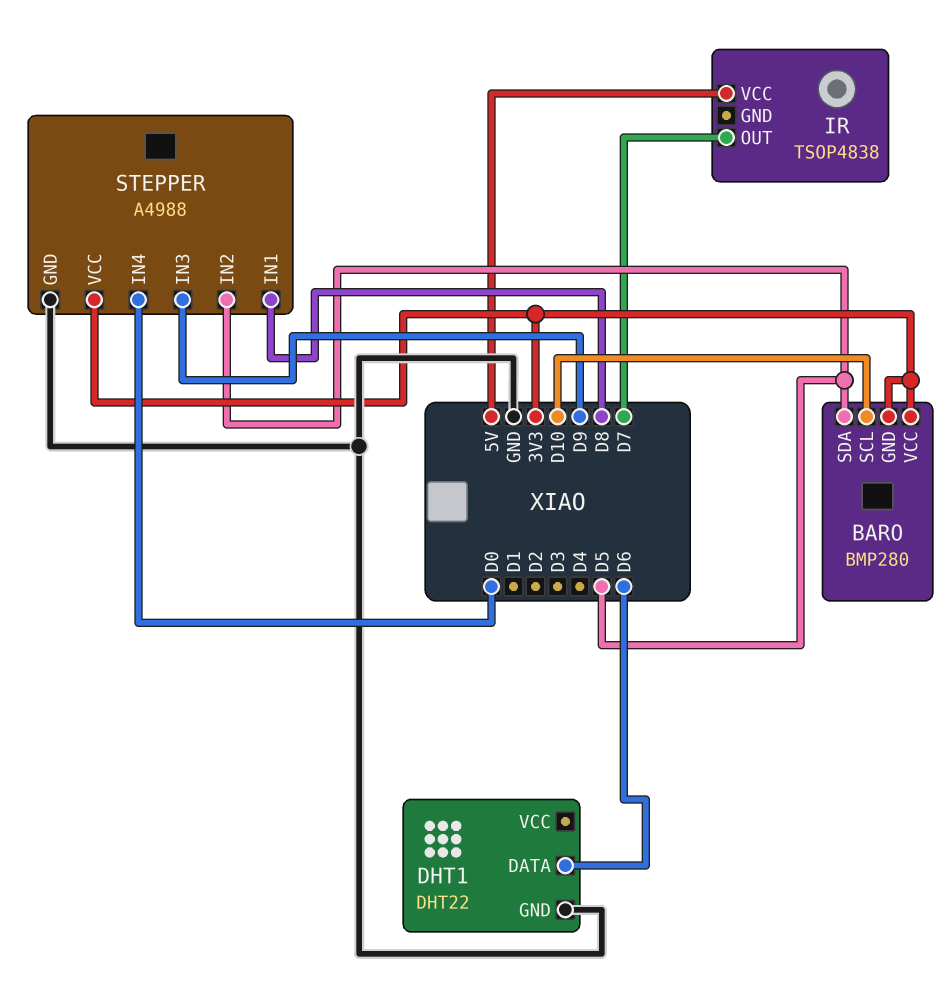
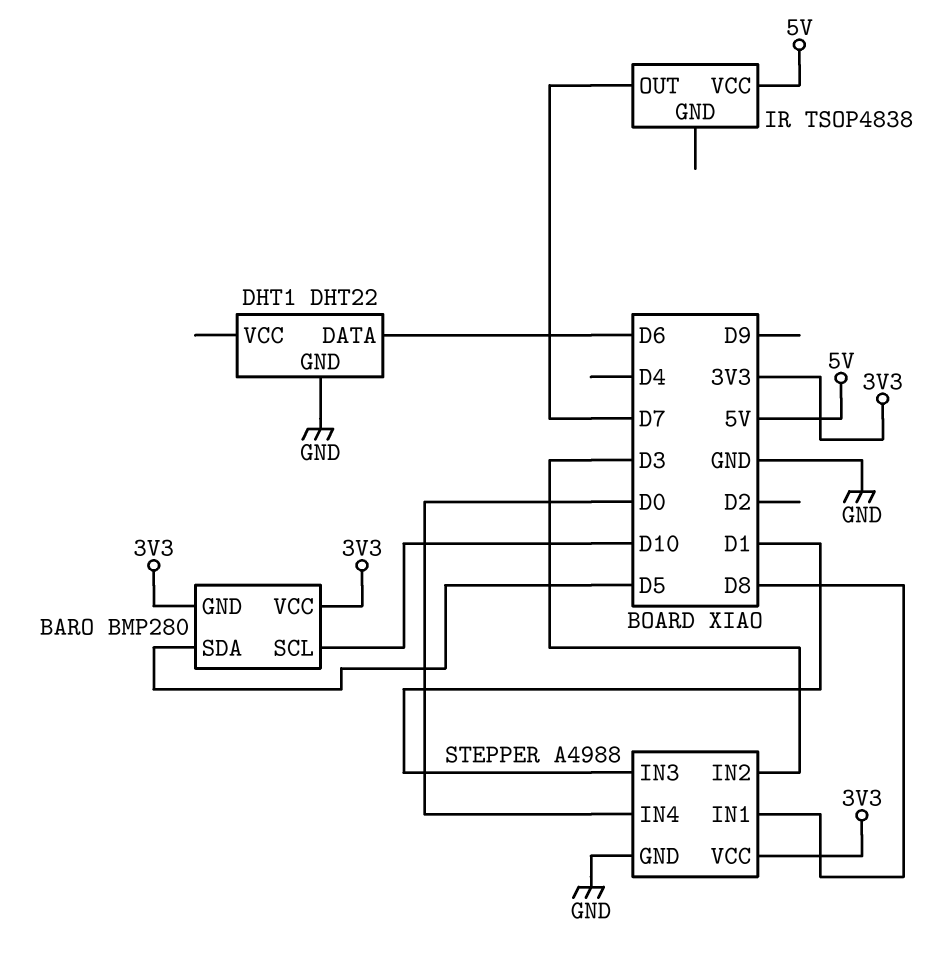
STEPPER pin IN2: D5 -> D3
STEPPER pin IN3: D9 -> D1

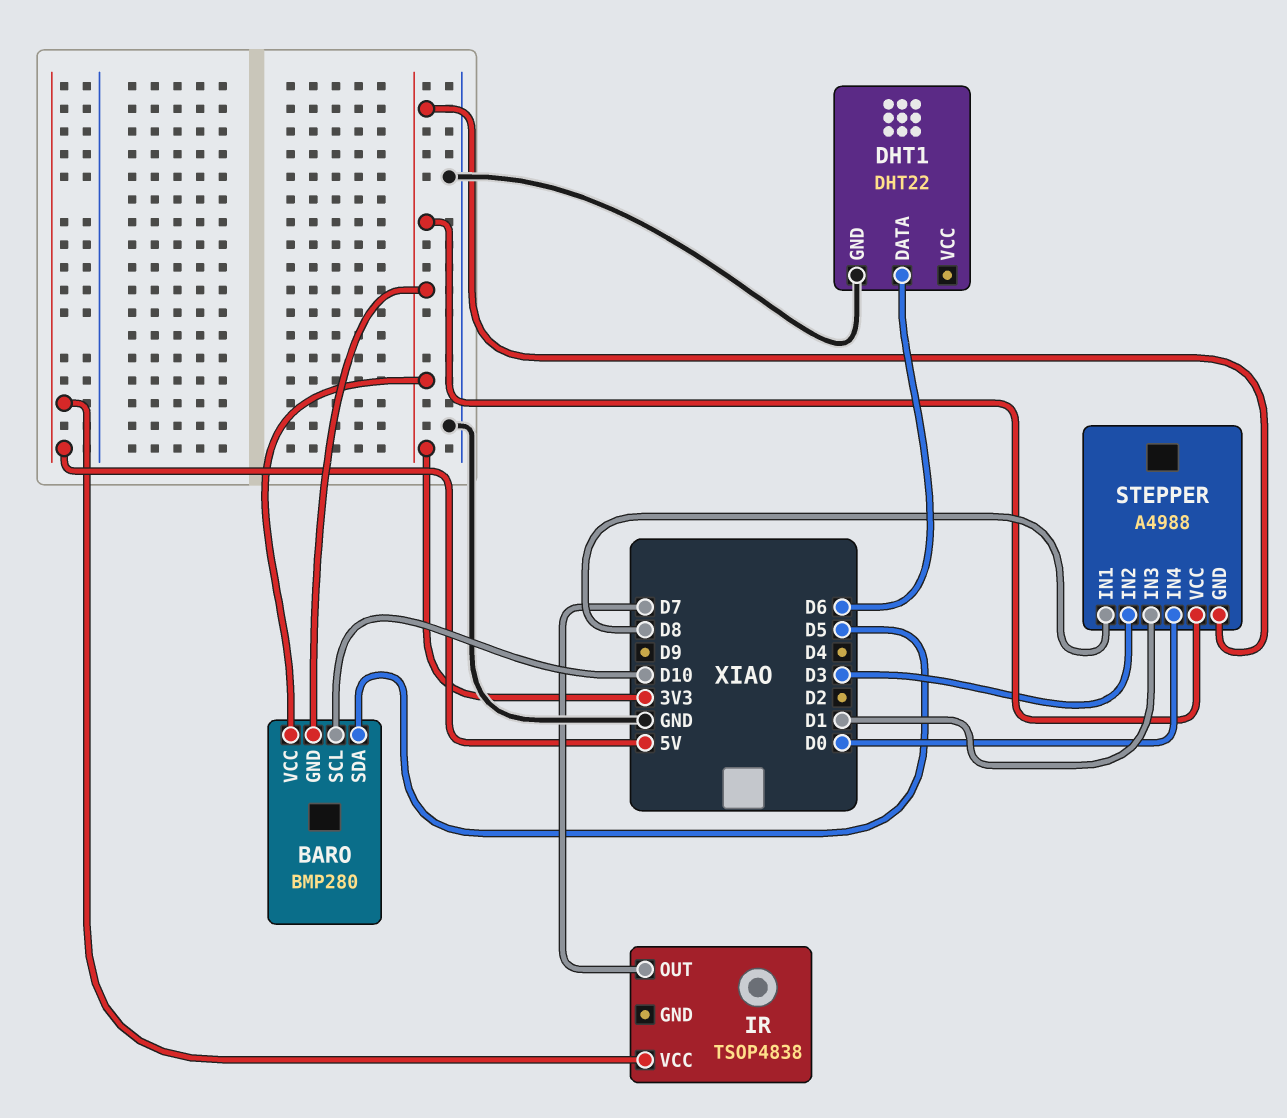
STEPPER pin GND: GND -> 3V3

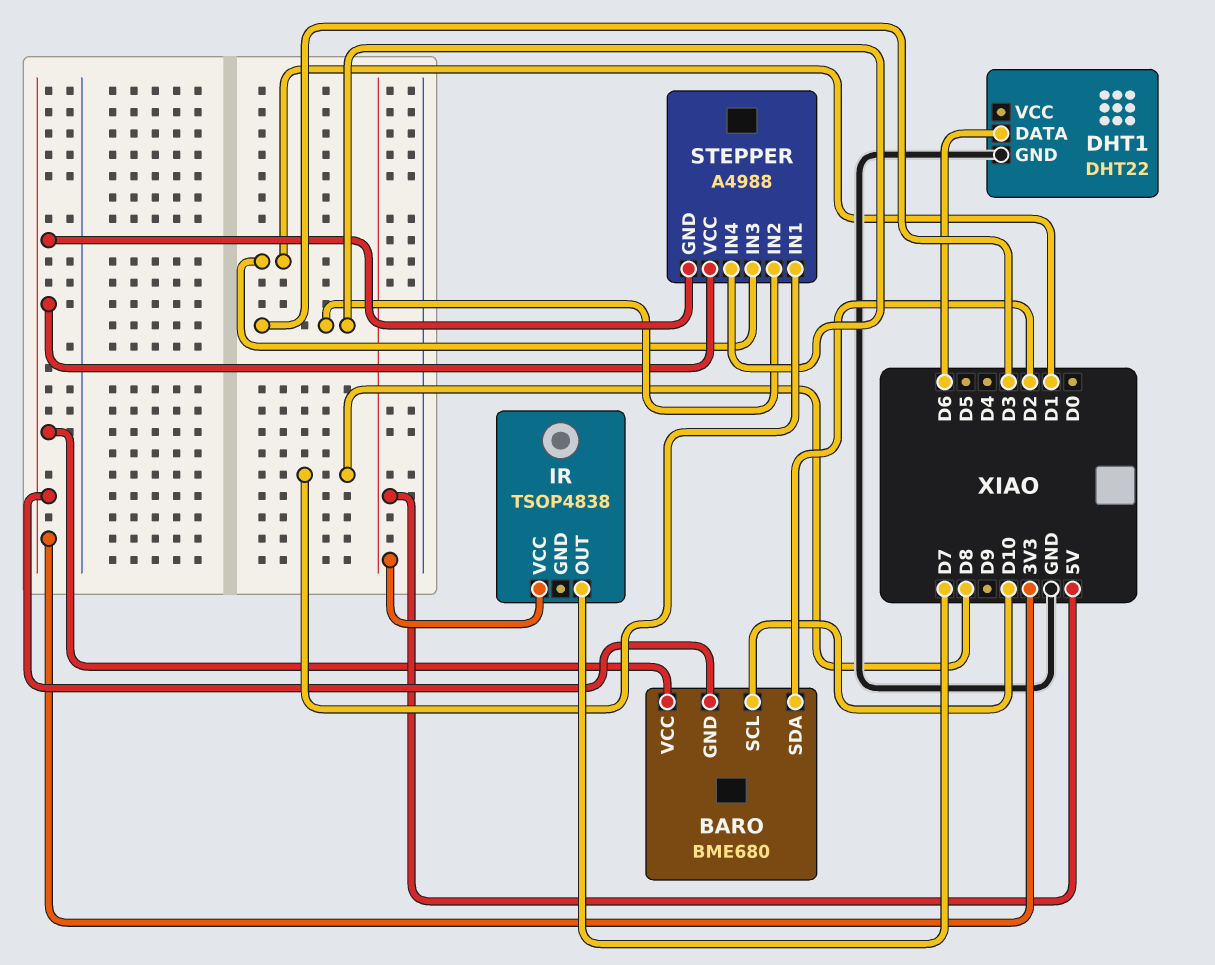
BARO: BMP280 -> BME680
BARO pin SDA: D5 -> D2
STEPPER pin IN4: D0 -> D3

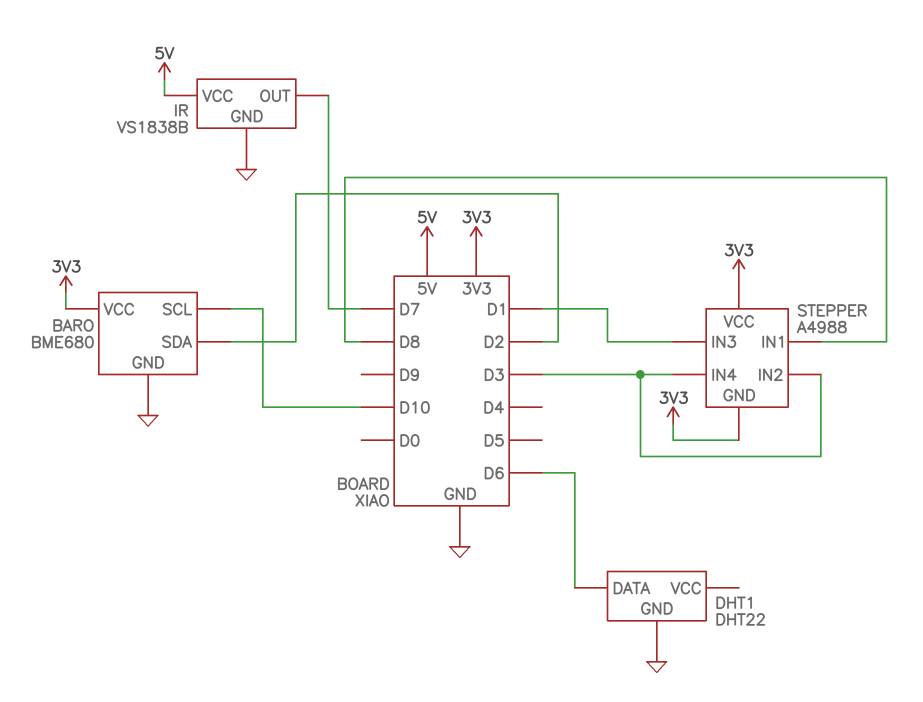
BARO pin GND: 3V3 -> GND
IR: TSOP4838 -> VS1838B
IR pin GND: none -> GND

